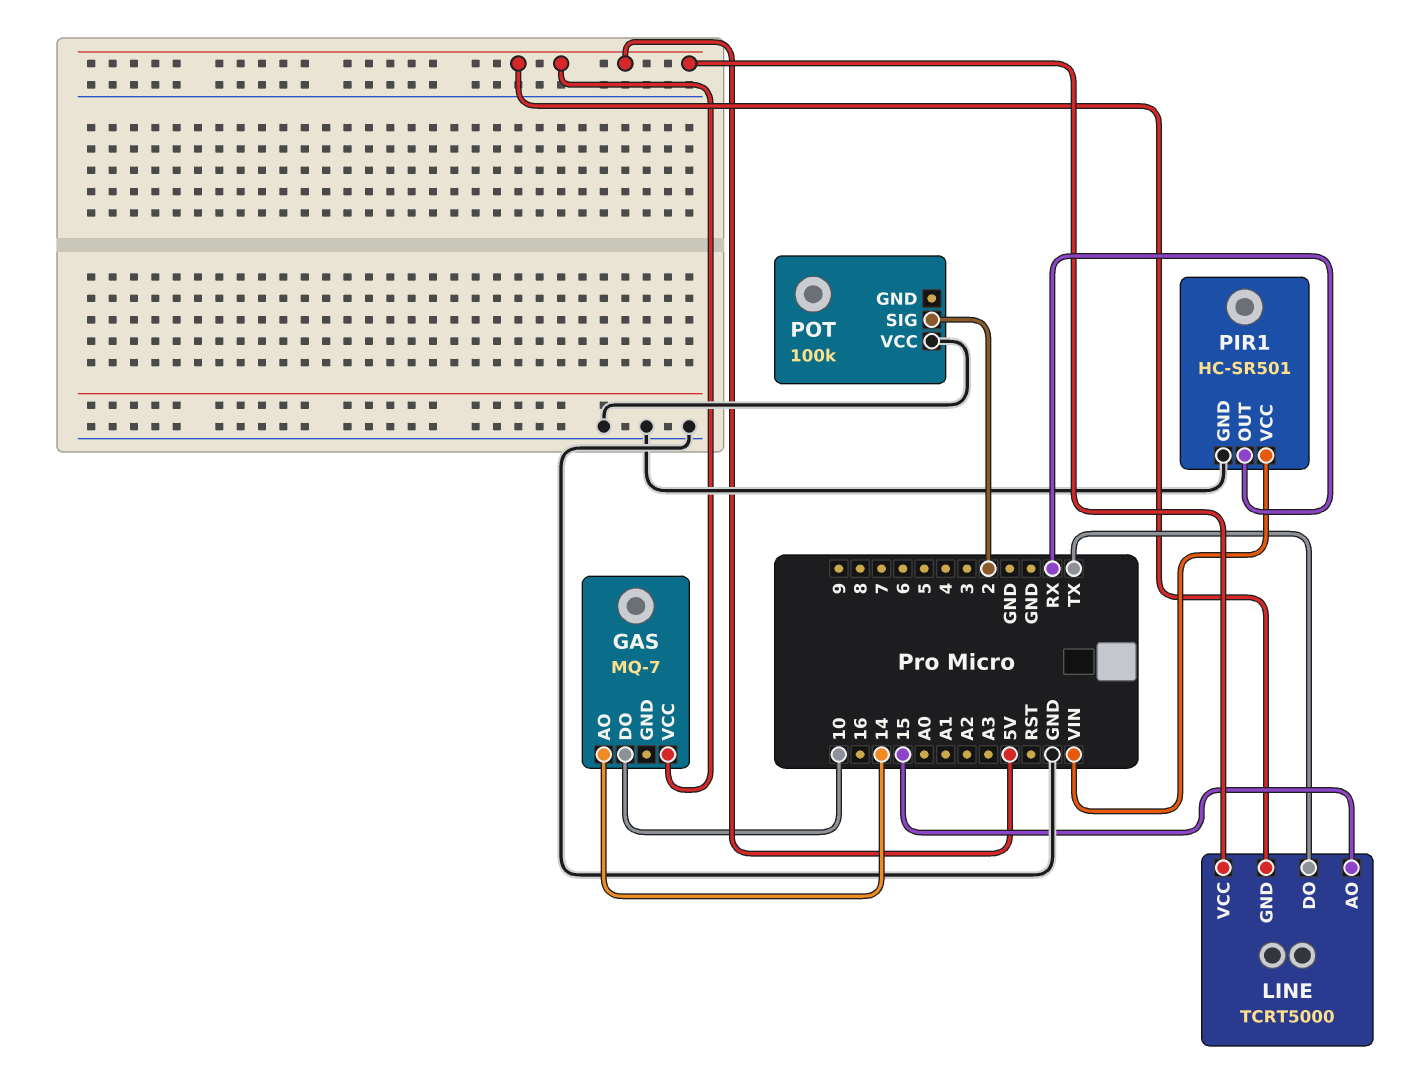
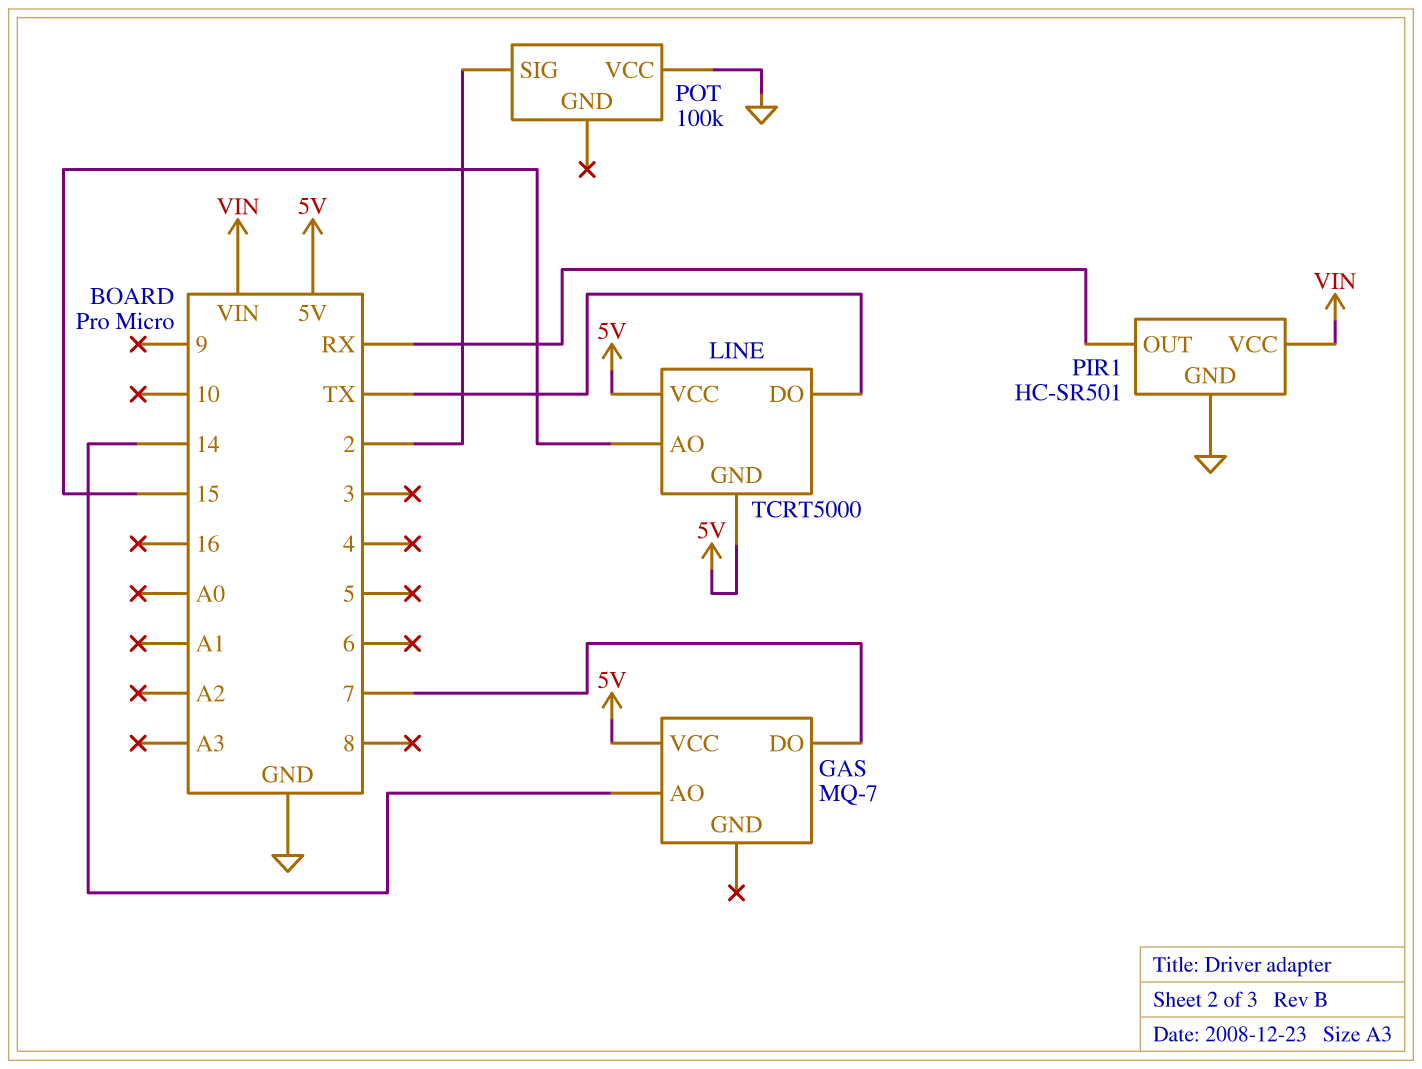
GAS pin DO: 10 -> 7

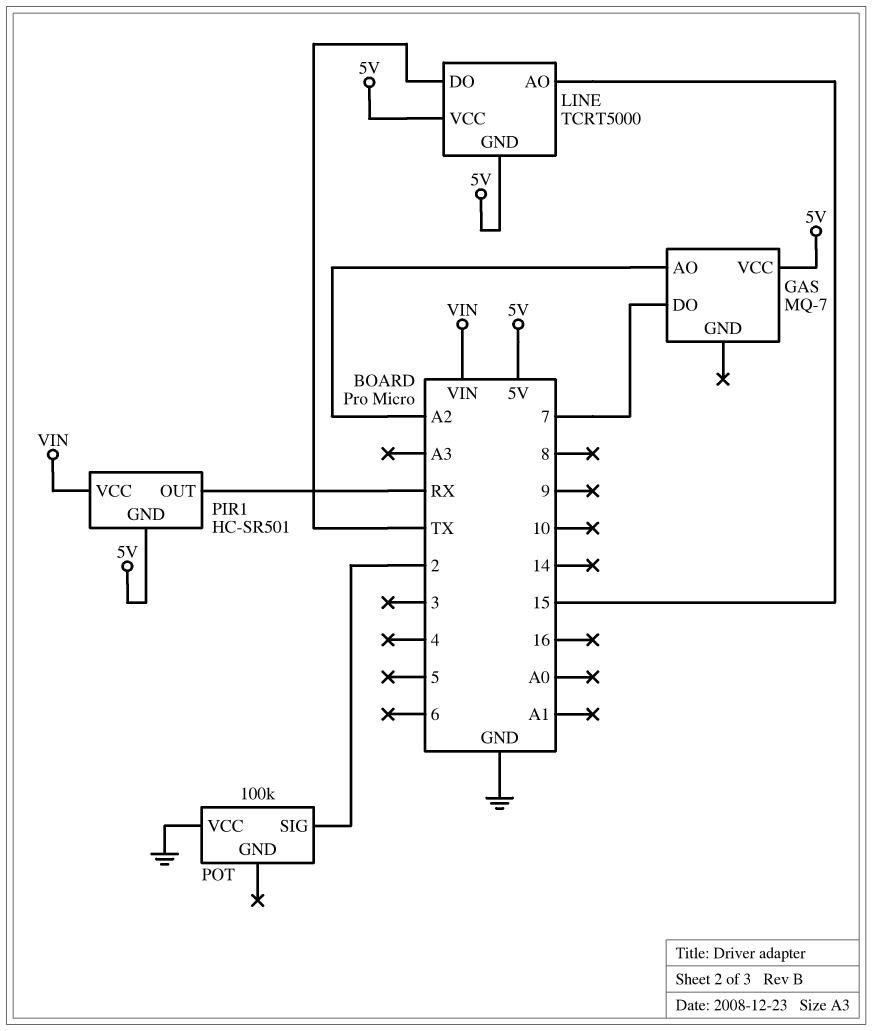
GAS pin AO: 14 -> A2
PIR1 pin GND: GND -> 5V

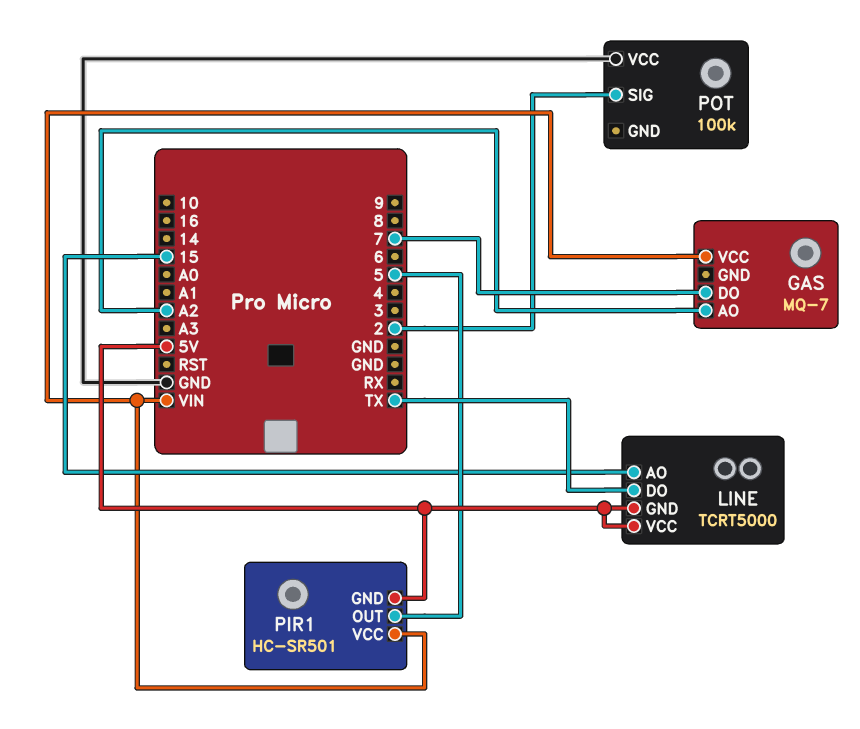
GAS pin VCC: 5V -> VIN
PIR1 pin OUT: RX -> 5

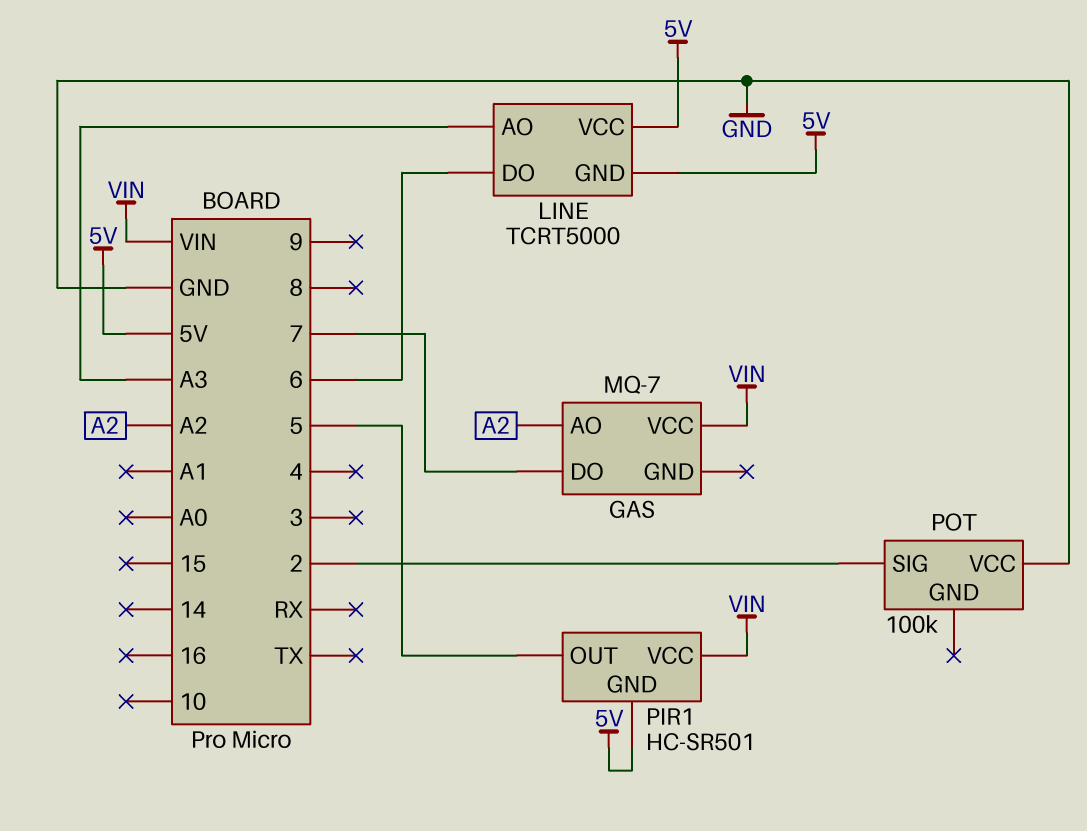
LINE pin AO: 15 -> A3
LINE pin DO: TX -> 6

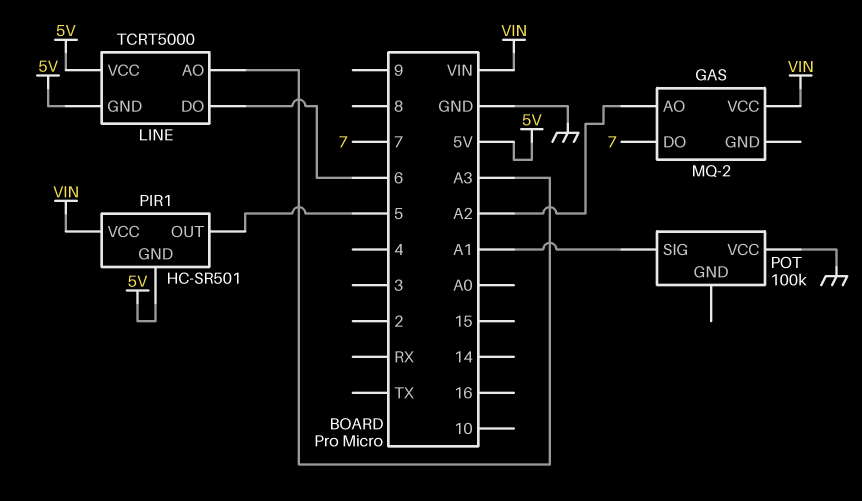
GAS: MQ-7 -> MQ-2
POT pin SIG: 2 -> A1

